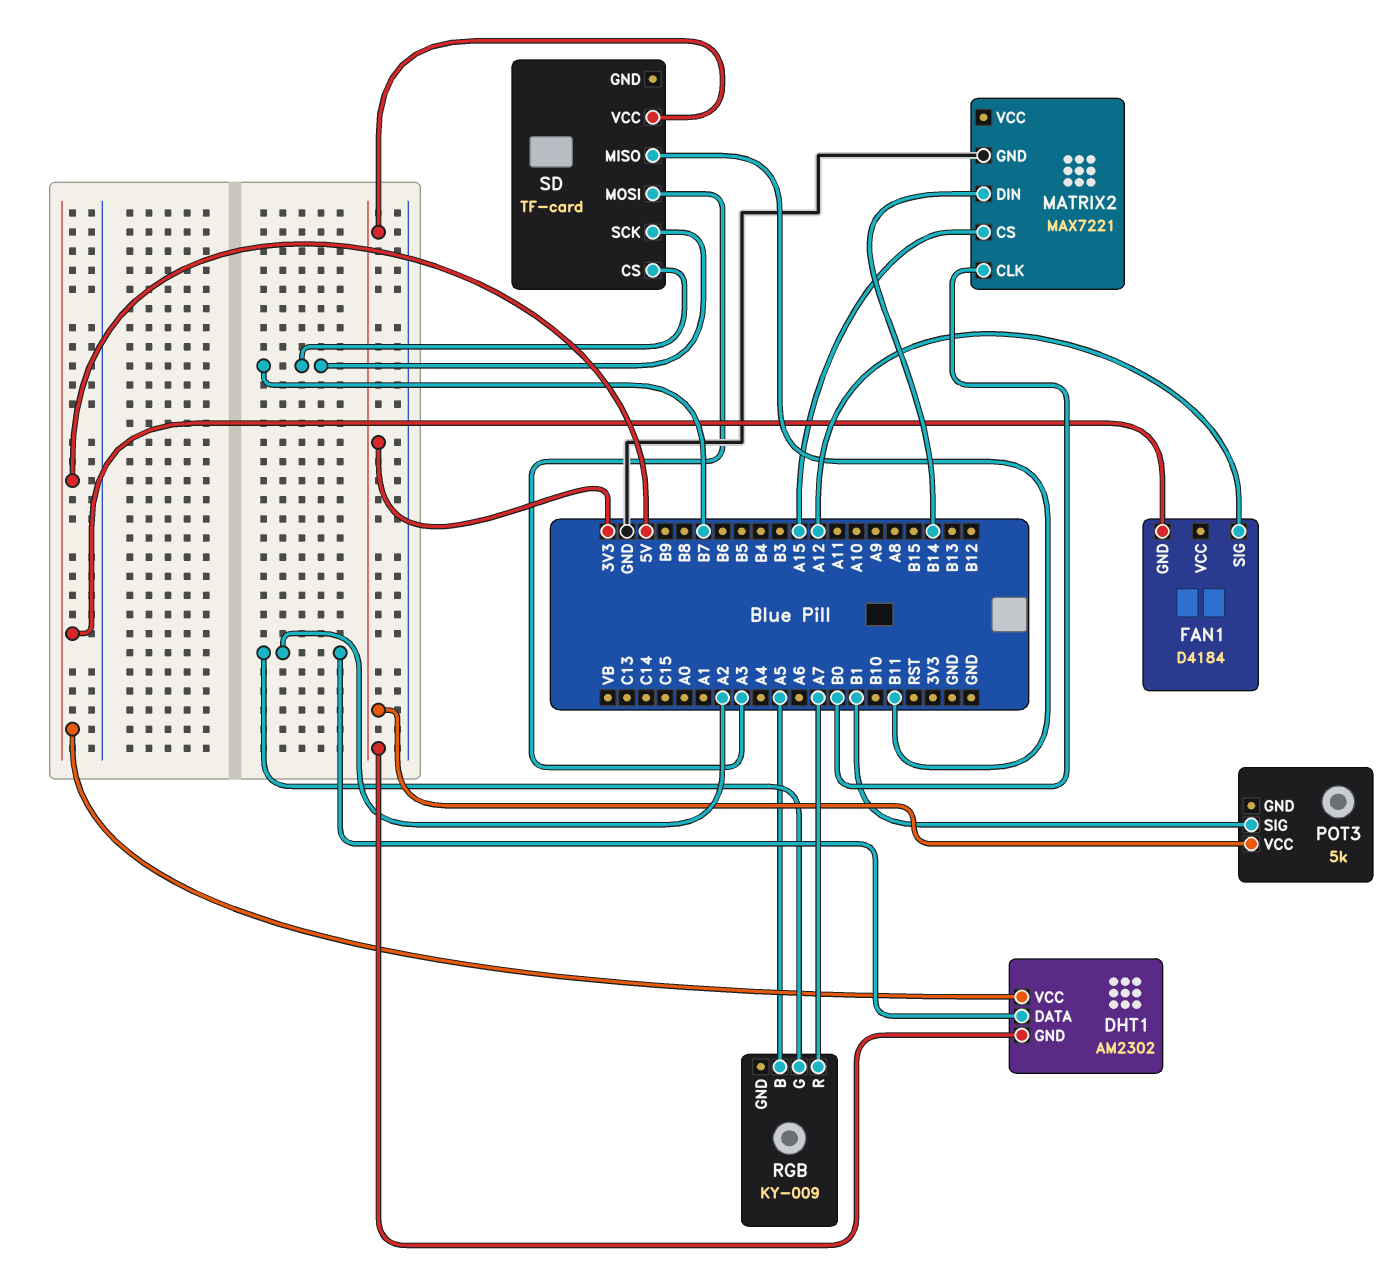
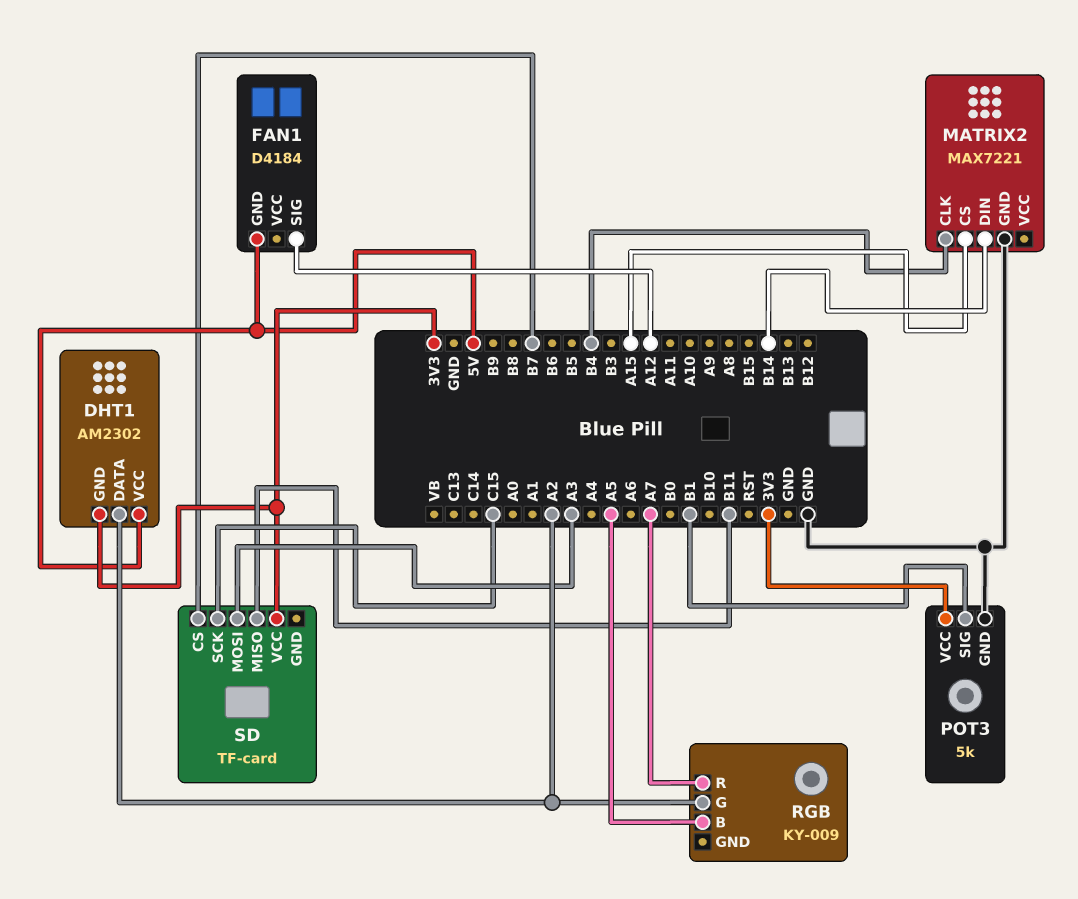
MATRIX2 pin CLK: B0 -> B4
POT3 pin GND: none -> GND
SD pin SCK: B7 -> C15

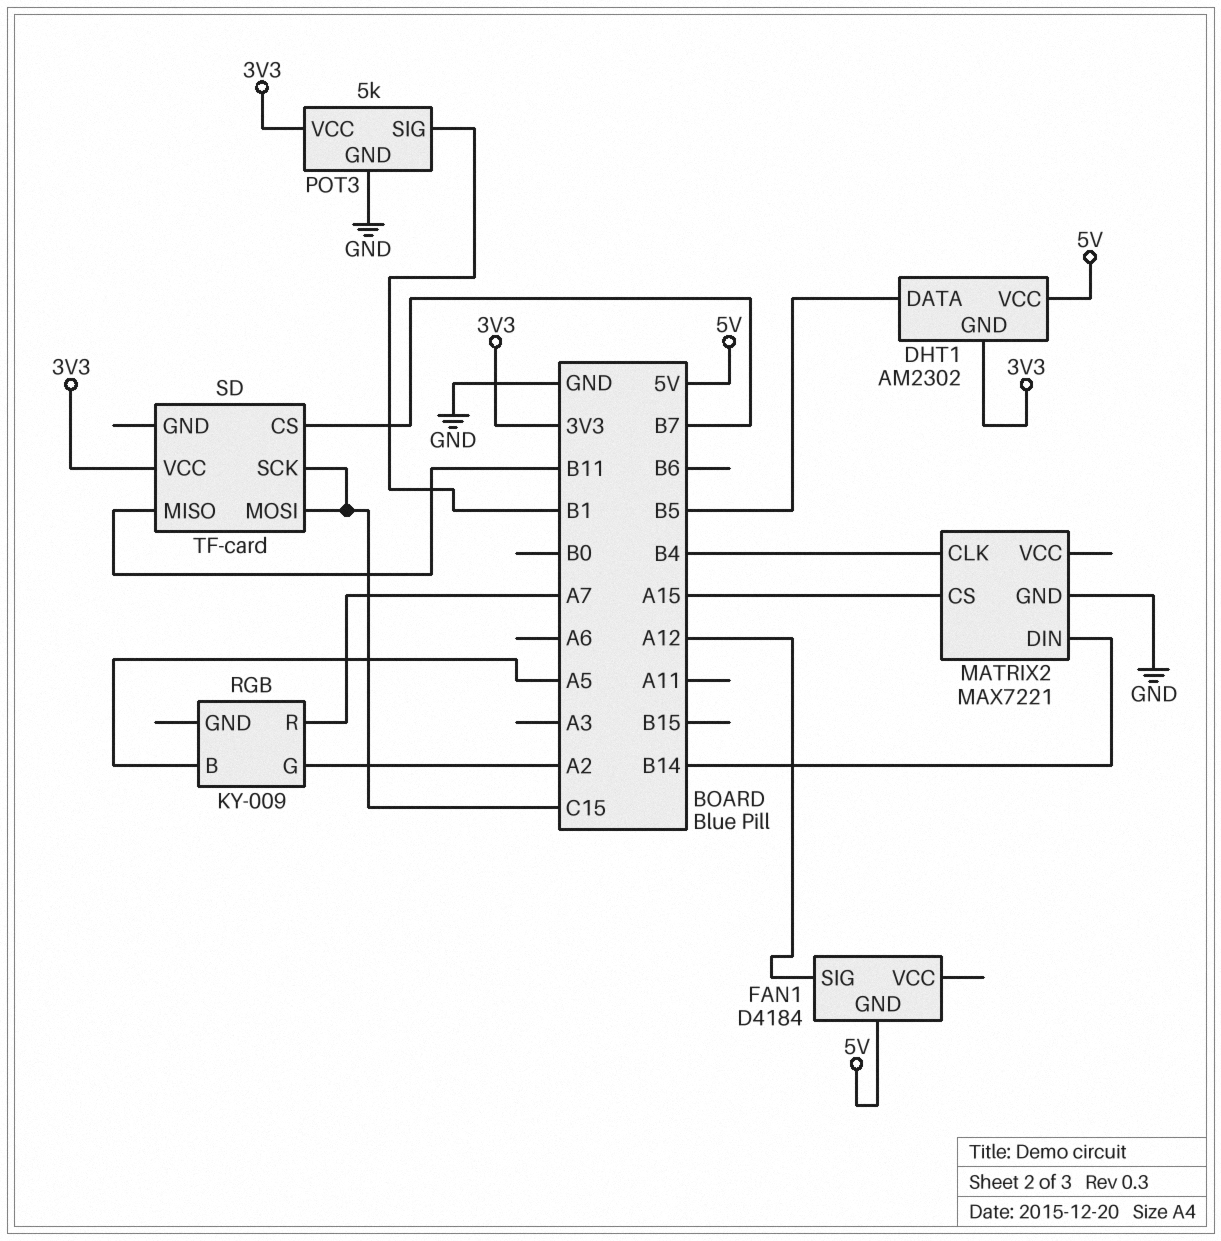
DHT1 pin DATA: A2 -> B5
SD pin MOSI: A3 -> C15

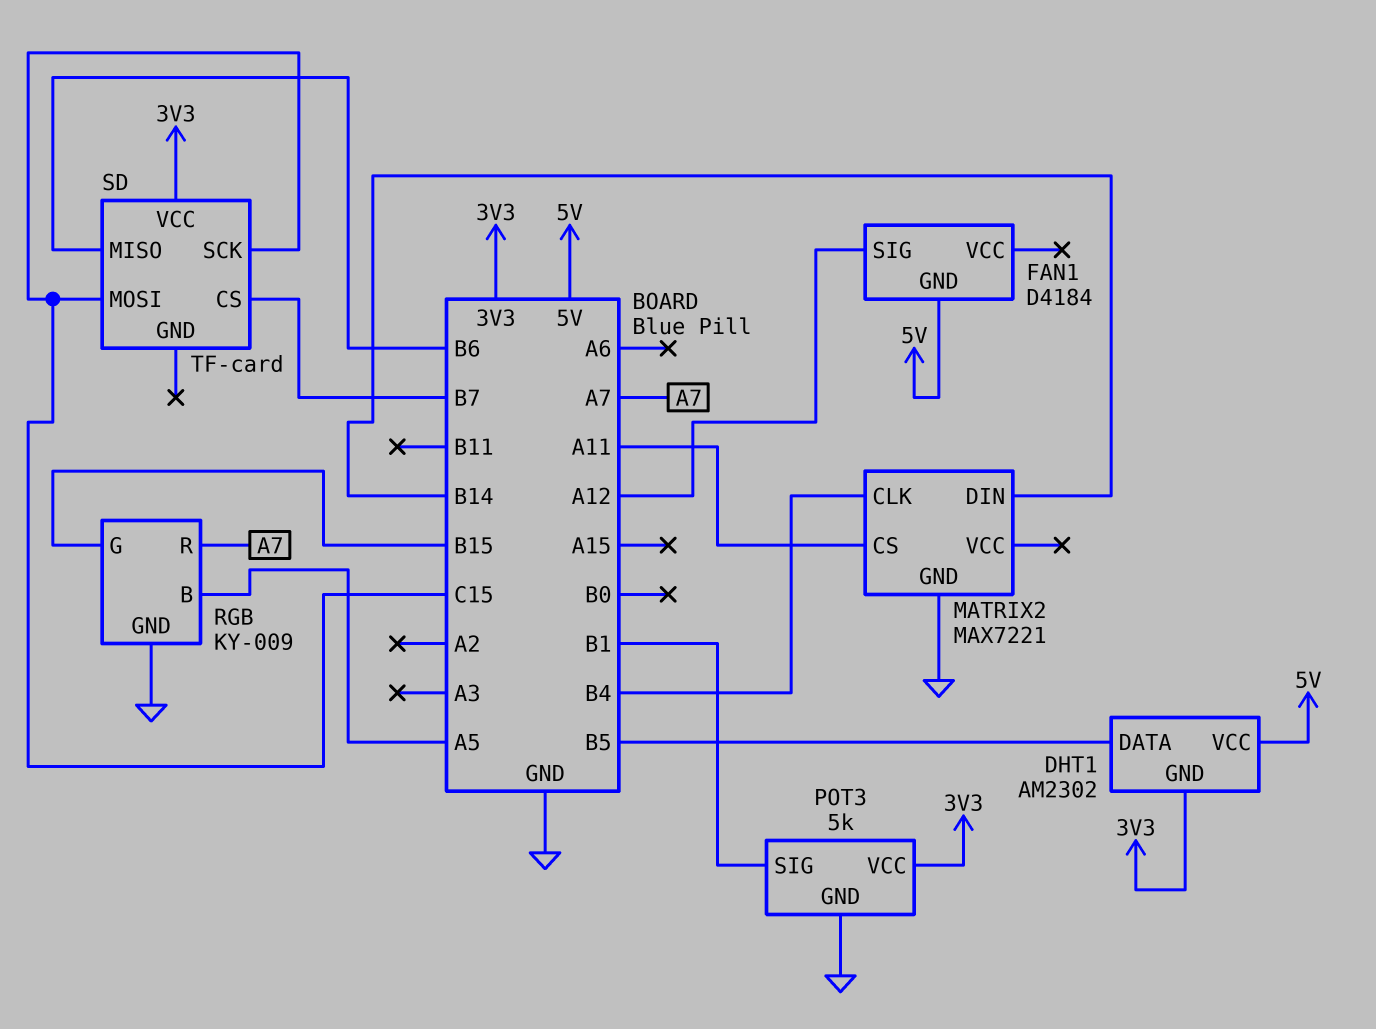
MATRIX2 pin CS: A15 -> A11
RGB pin G: A2 -> B15
RGB pin GND: none -> GND
SD pin MISO: B11 -> B6

